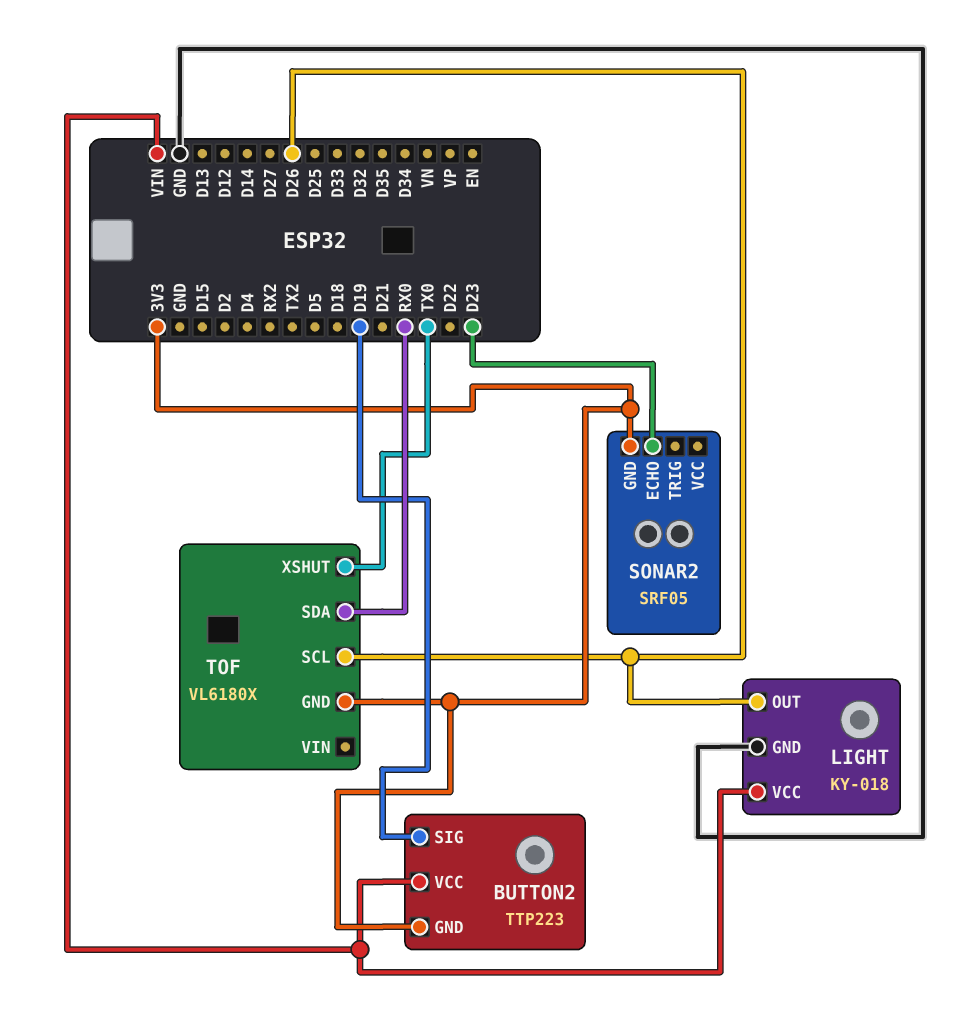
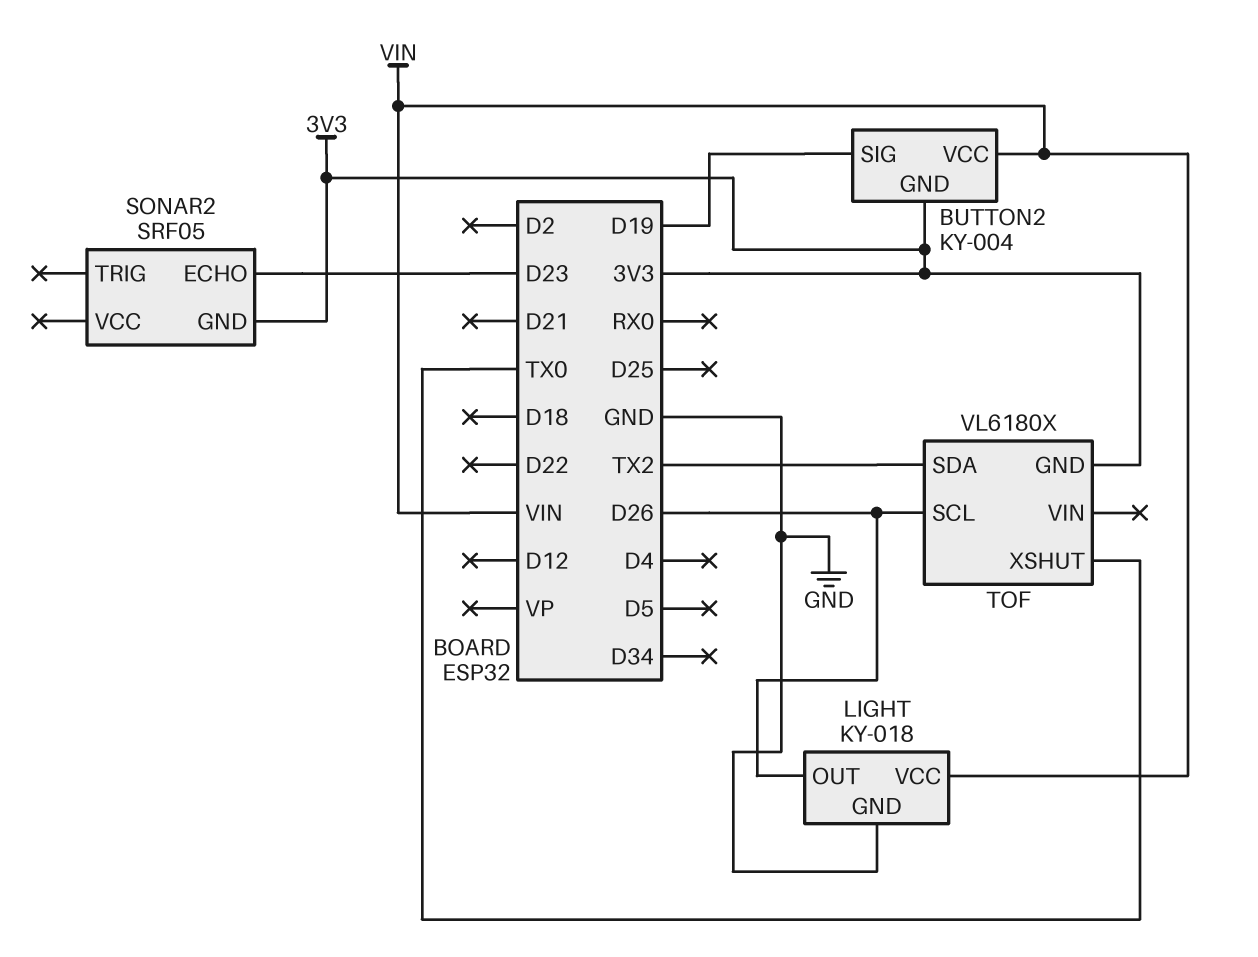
BUTTON2: TTP223 -> KY-004
TOF pin SDA: RX0 -> TX2

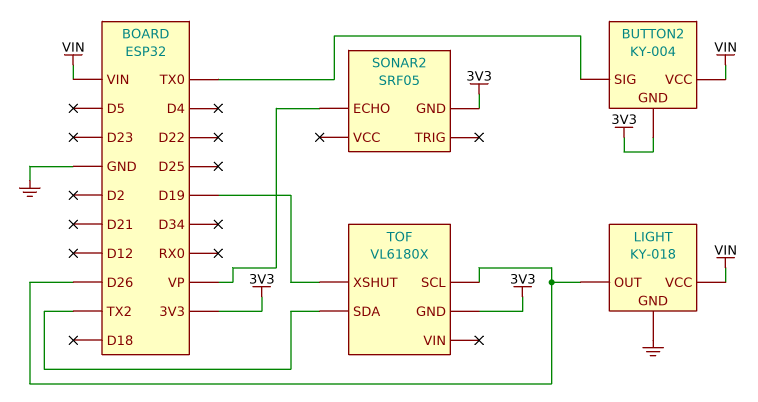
BUTTON2 pin SIG: D19 -> TX0
SONAR2 pin ECHO: D23 -> VP
TOF pin XSHUT: TX0 -> D19

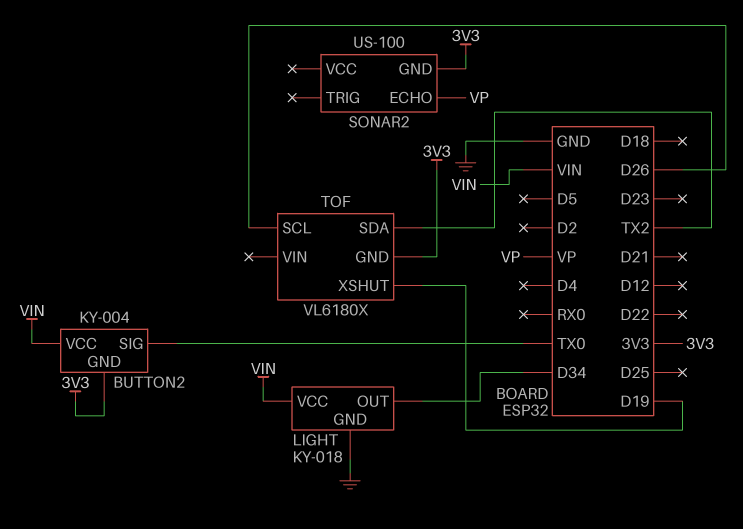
LIGHT pin OUT: D26 -> D34
SONAR2: SRF05 -> US-100

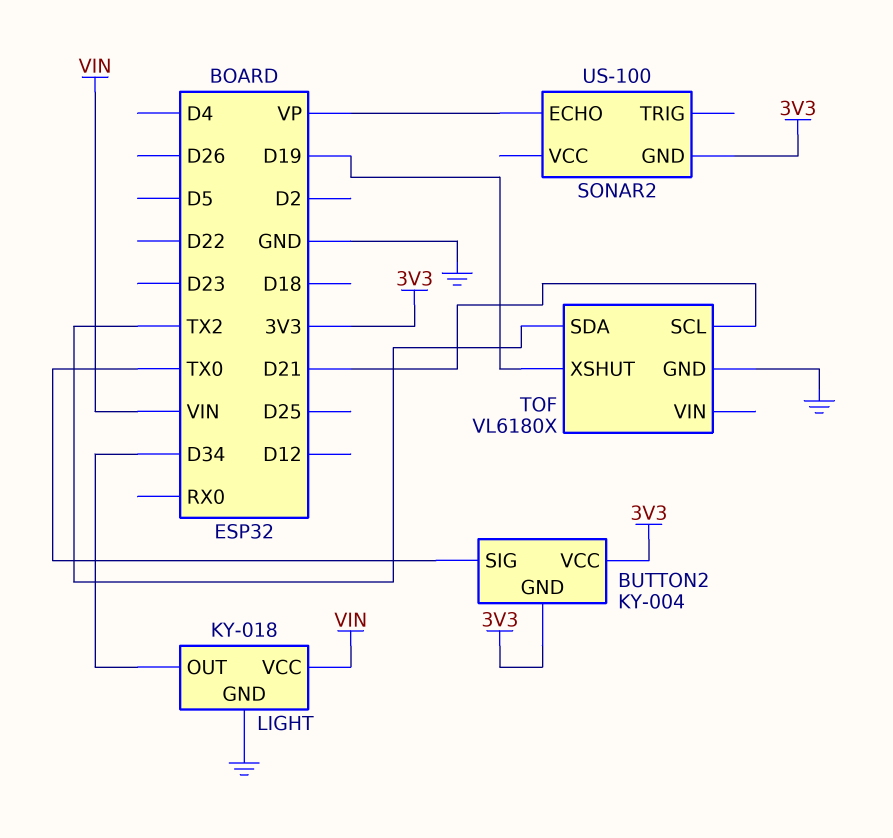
BUTTON2 pin VCC: VIN -> 3V3
TOF pin GND: 3V3 -> GND
TOF pin SCL: D26 -> D21

